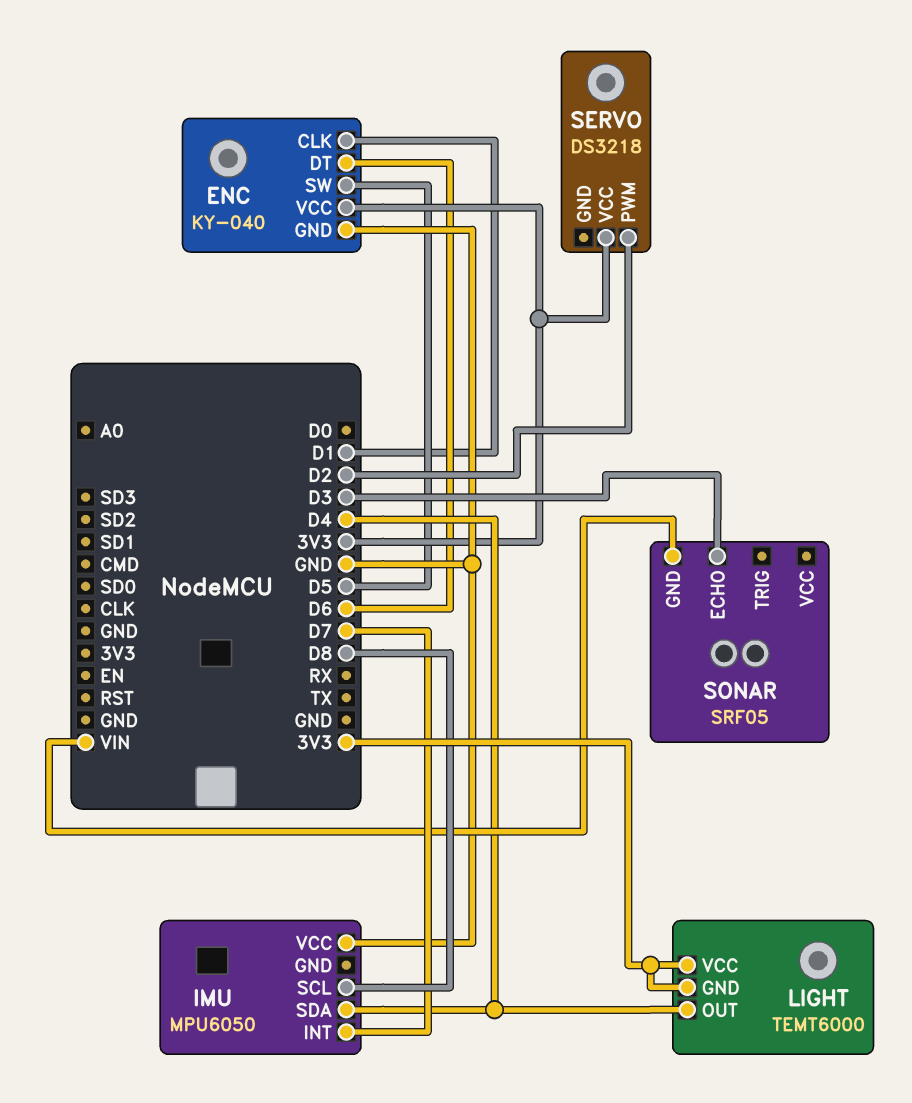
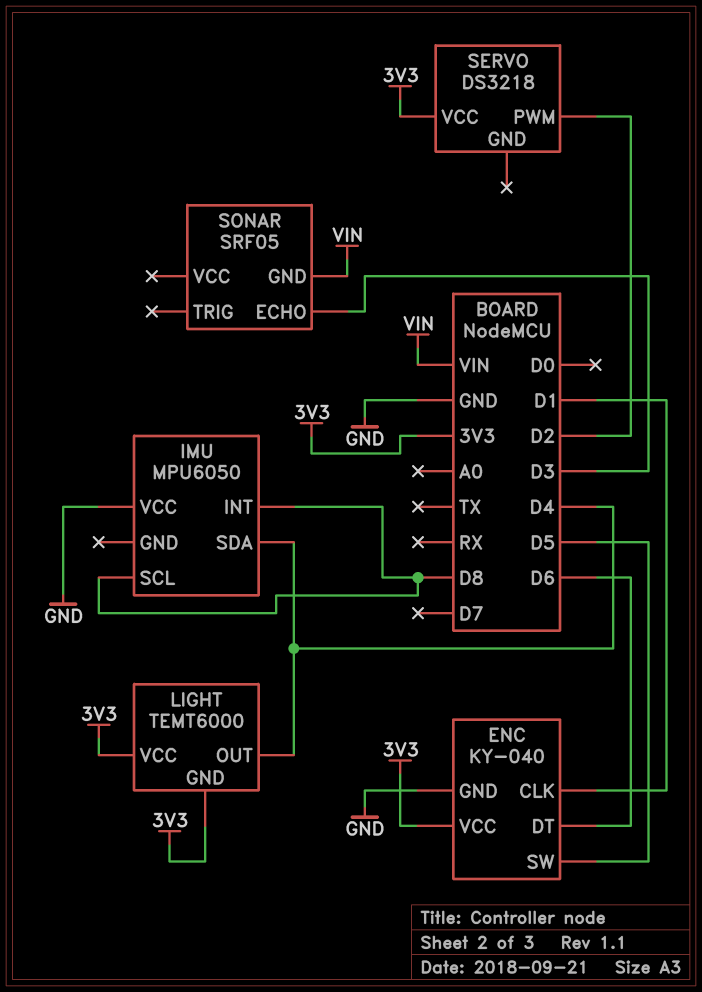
IMU pin INT: D7 -> D8

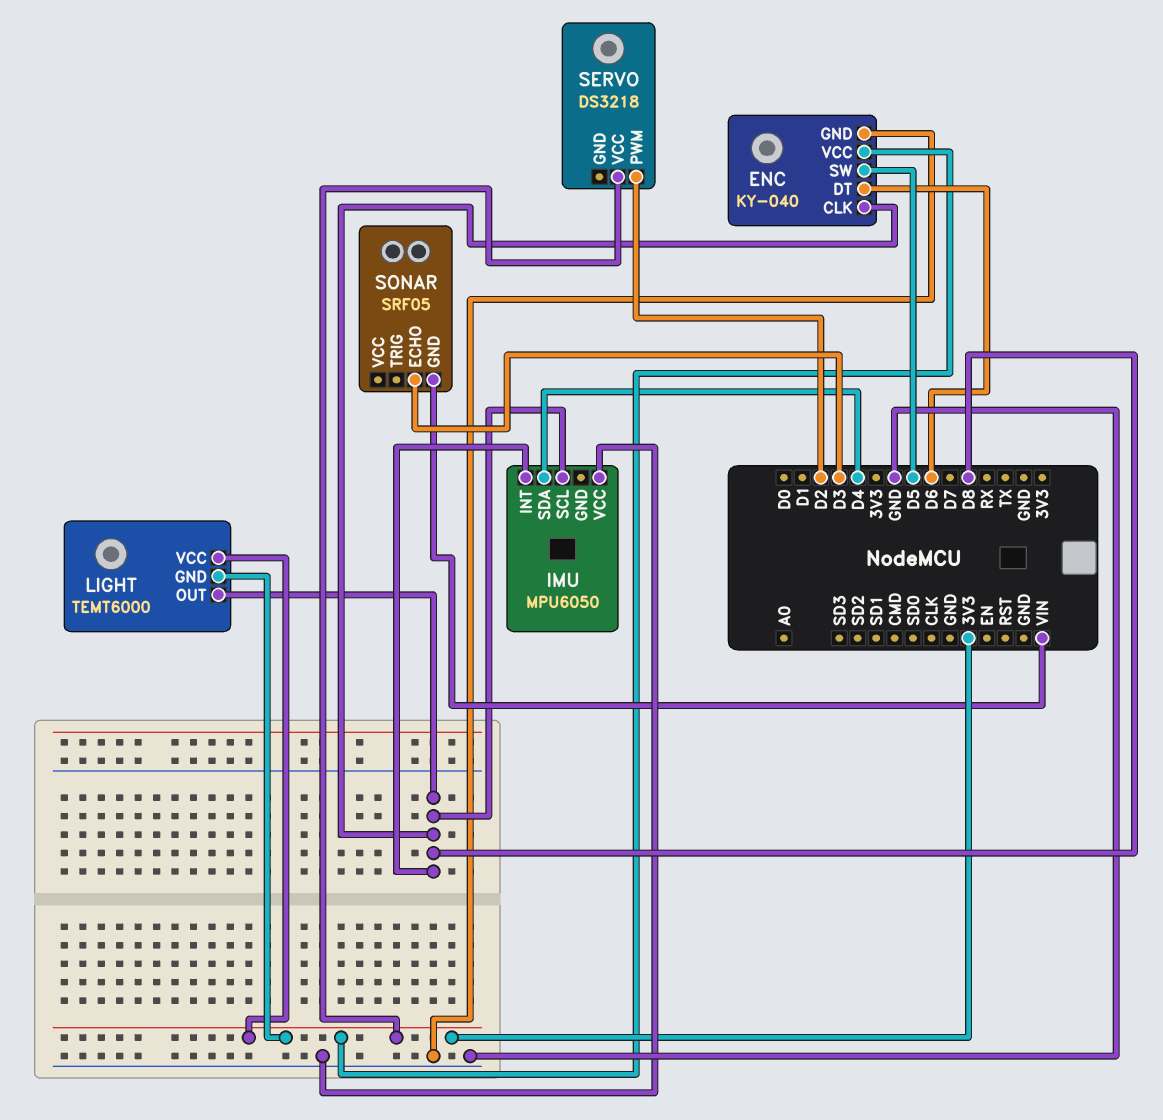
ENC pin CLK: D1 -> D8
LIGHT pin OUT: D4 -> D8

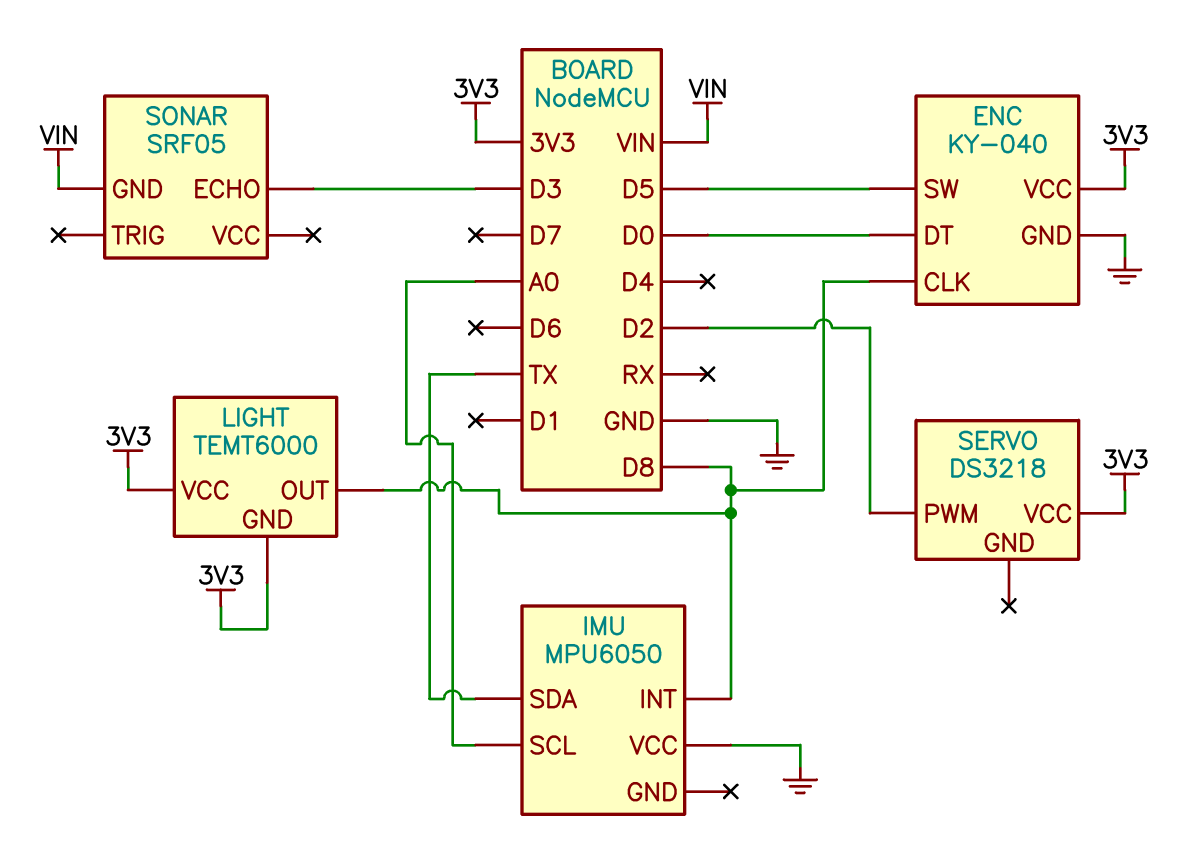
ENC pin DT: D6 -> D0
IMU pin SCL: D8 -> A0
IMU pin SDA: D4 -> TX

